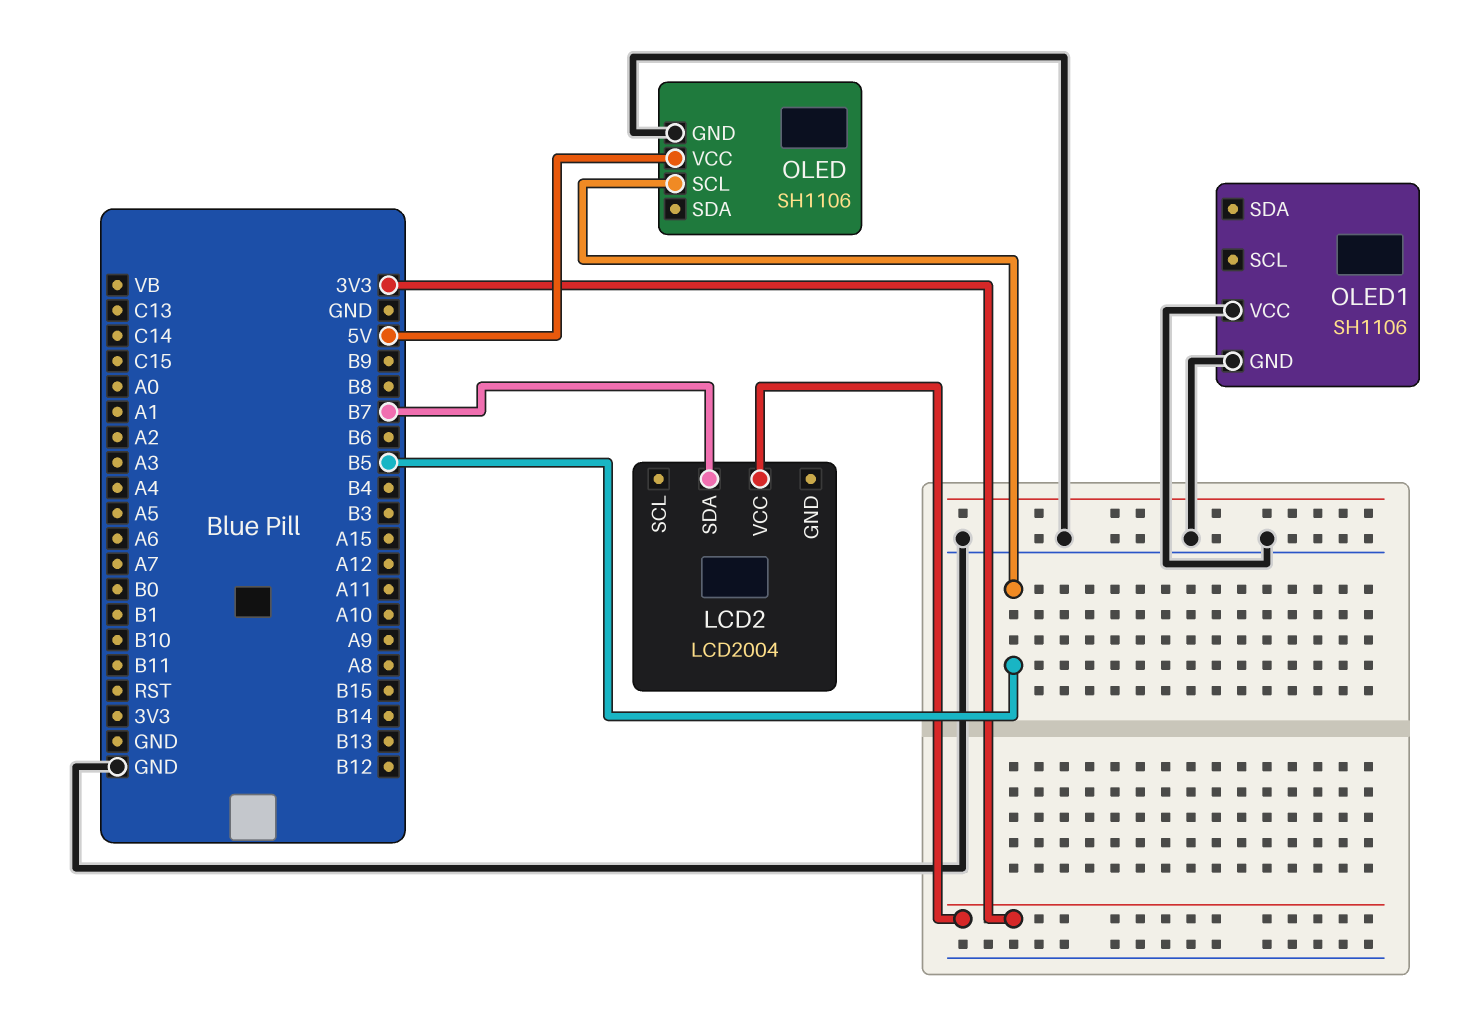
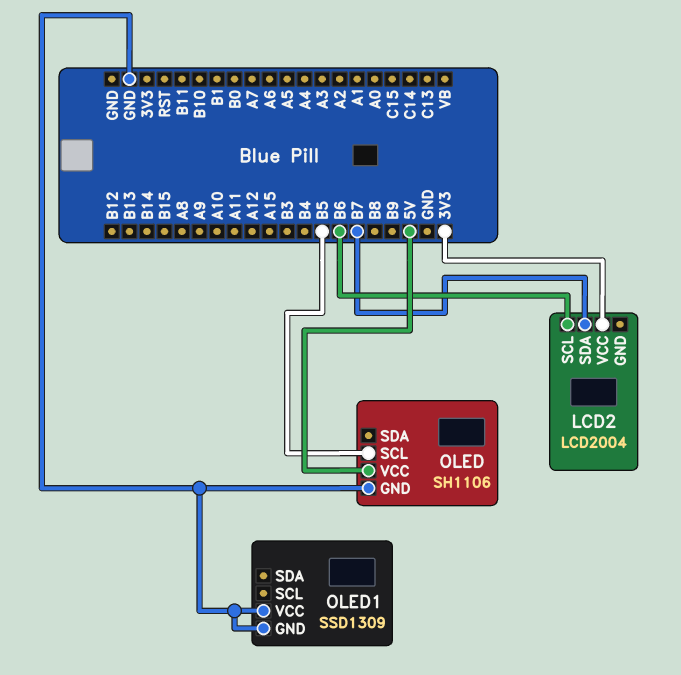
LCD2 pin SCL: none -> B6
OLED1: SH1106 -> SSD1309

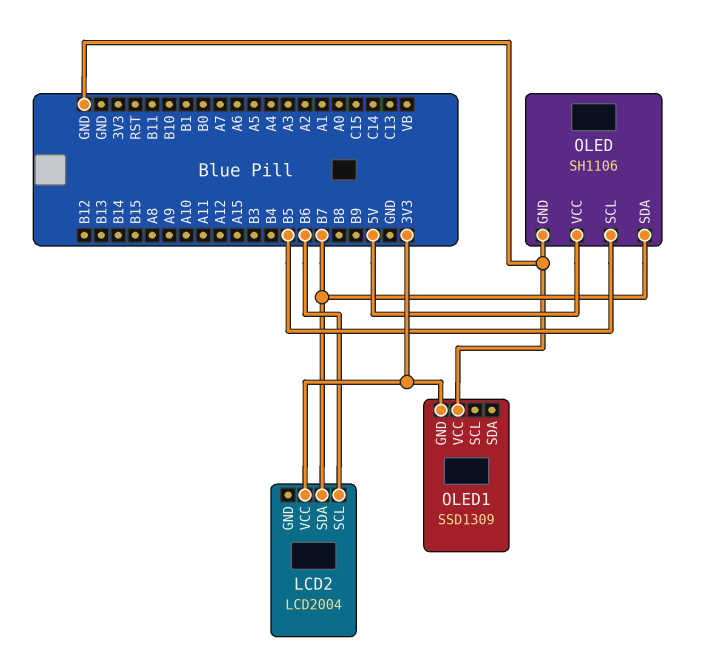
OLED pin SDA: none -> B7
OLED1 pin GND: GND -> 3V3

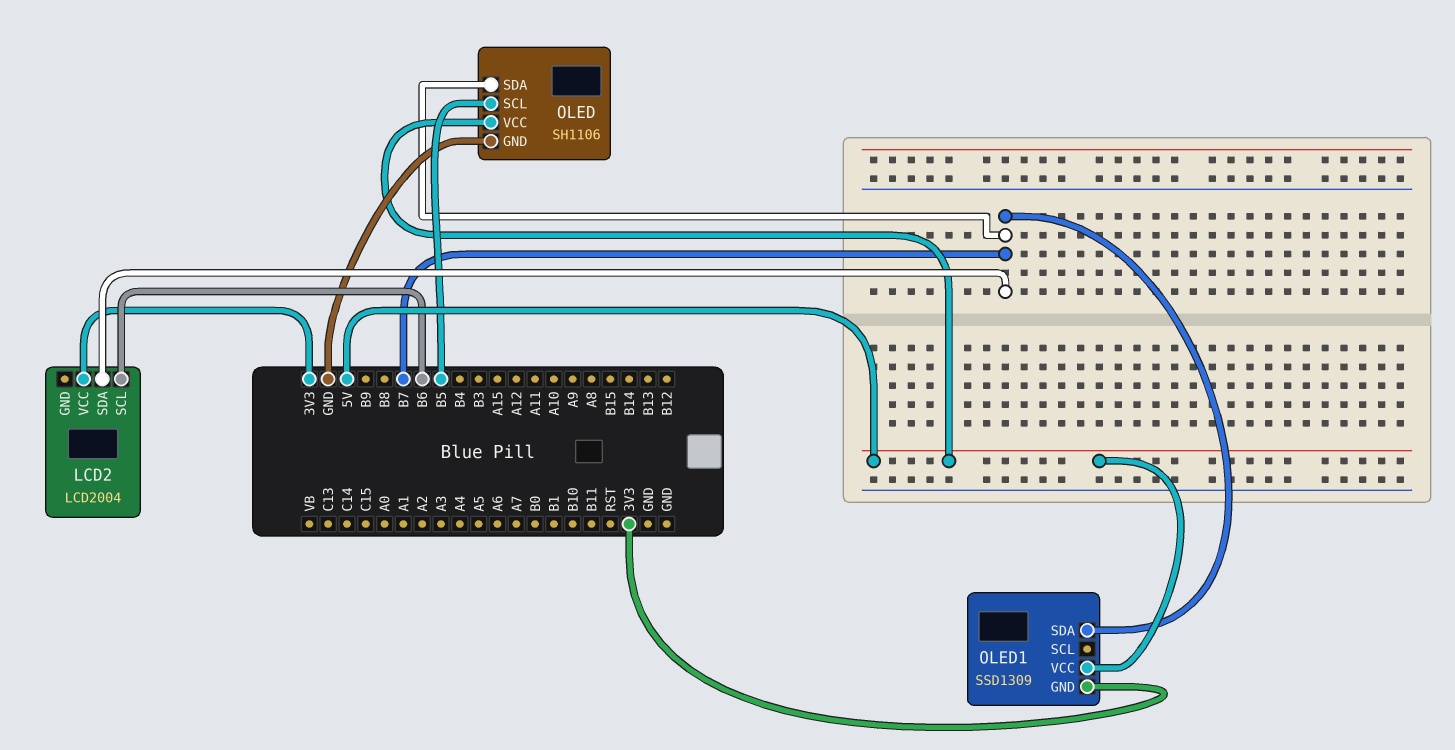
OLED1 pin SDA: none -> B7
OLED1 pin VCC: GND -> 5V

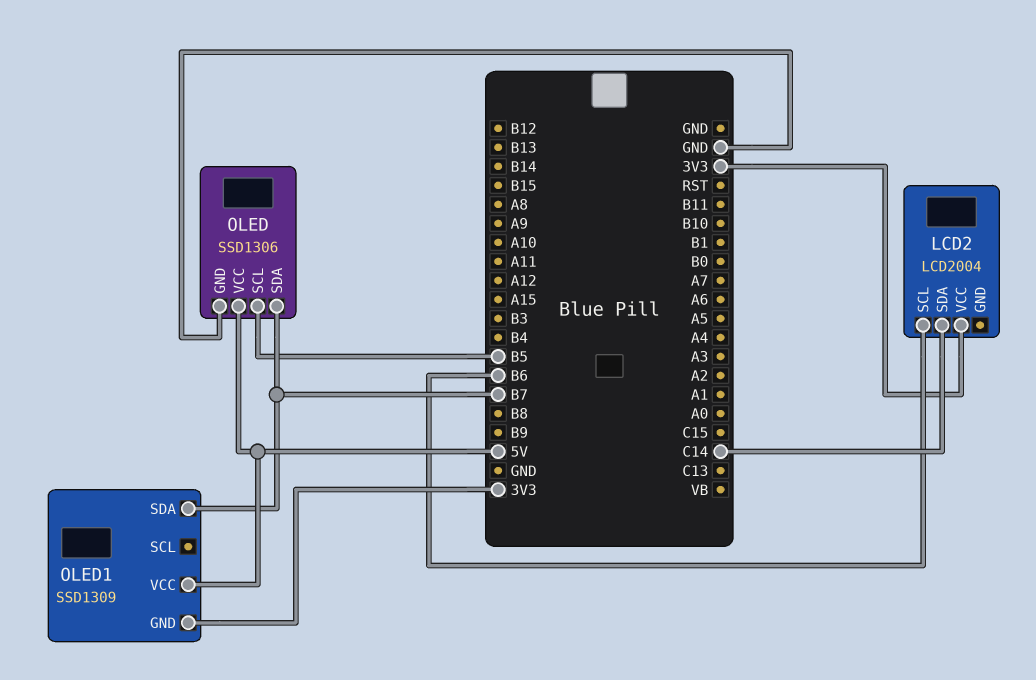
LCD2 pin SDA: B7 -> C14
OLED: SH1106 -> SSD1306

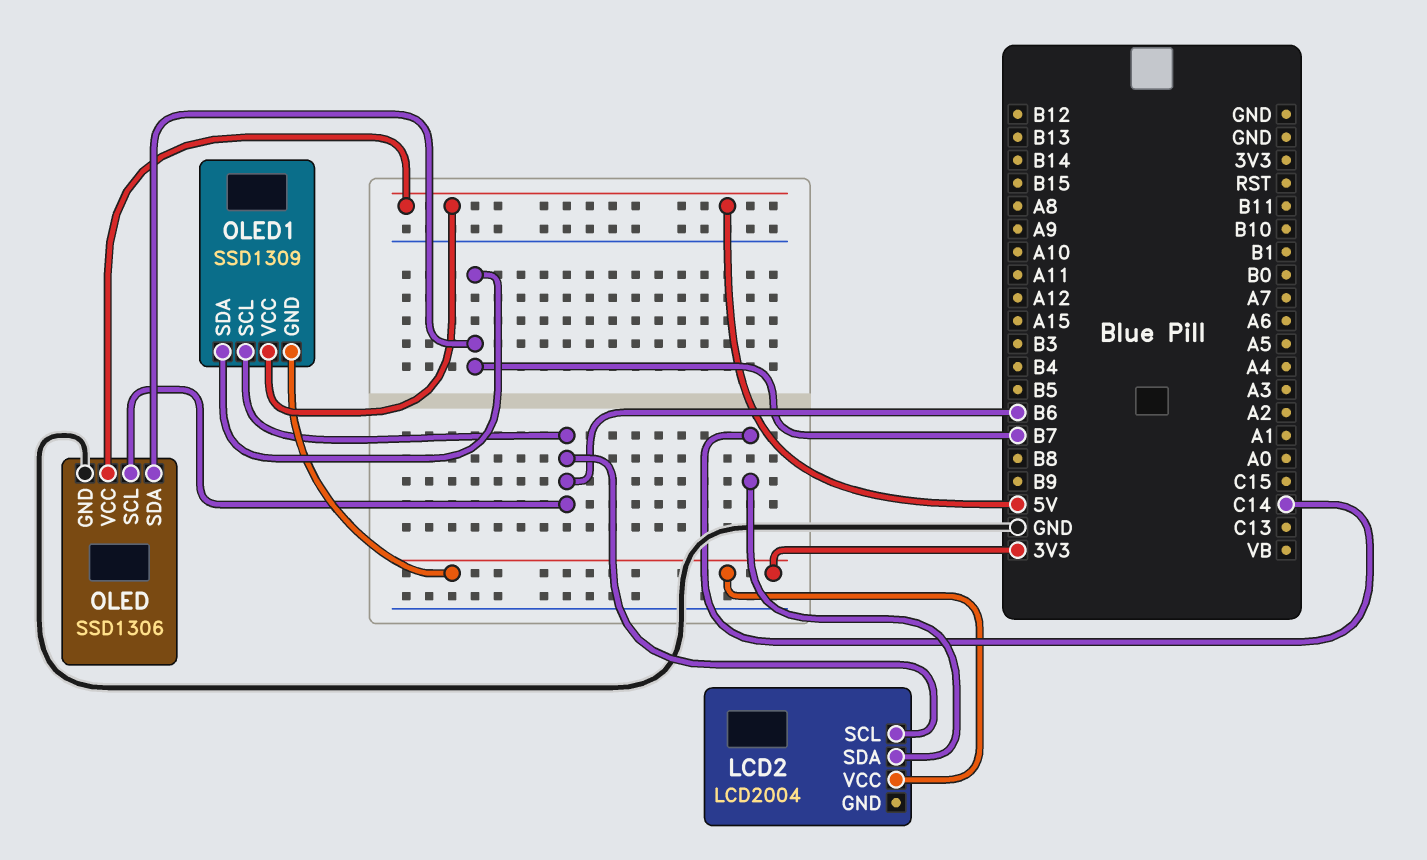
OLED pin SCL: B5 -> B6
OLED1 pin SCL: none -> B6

